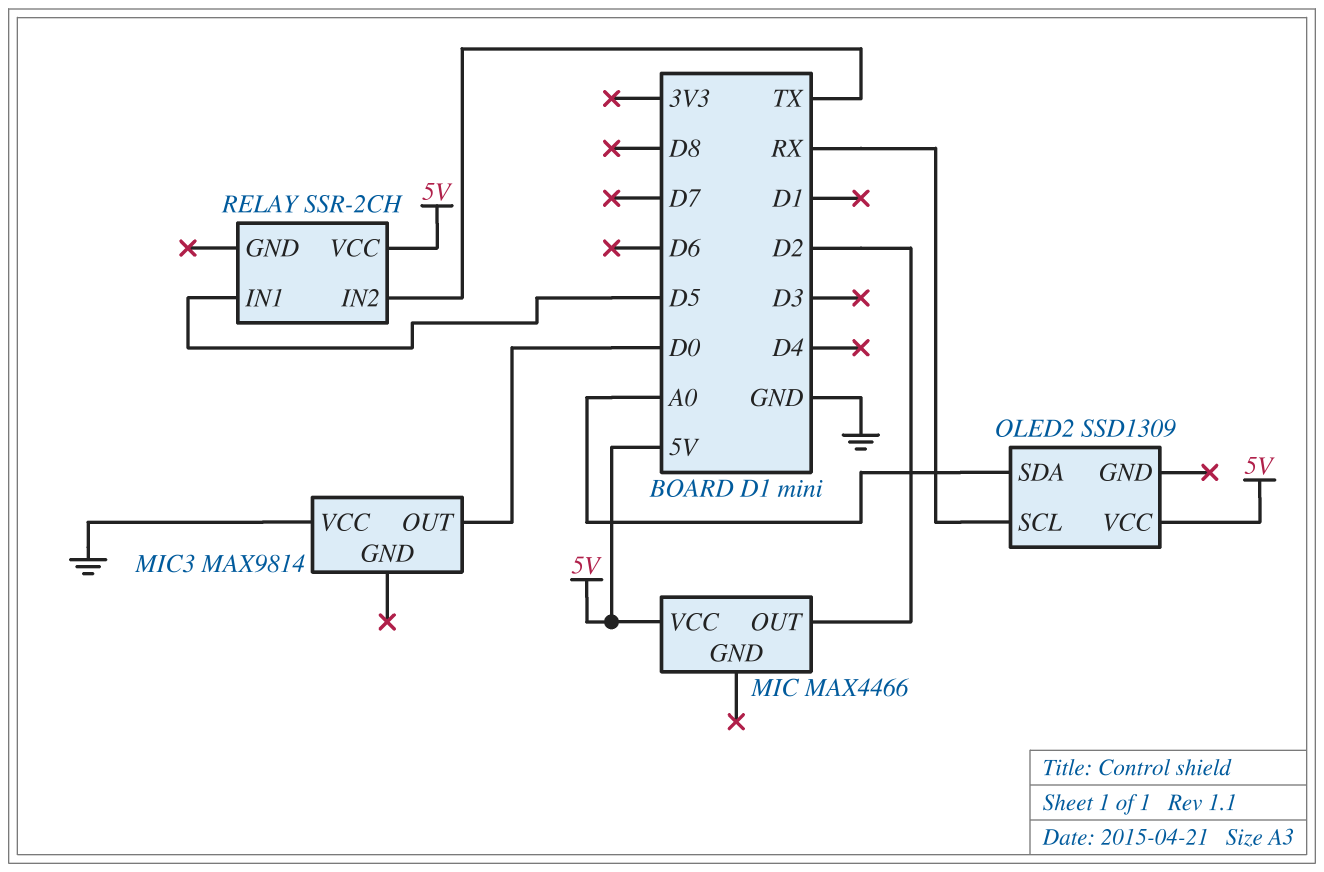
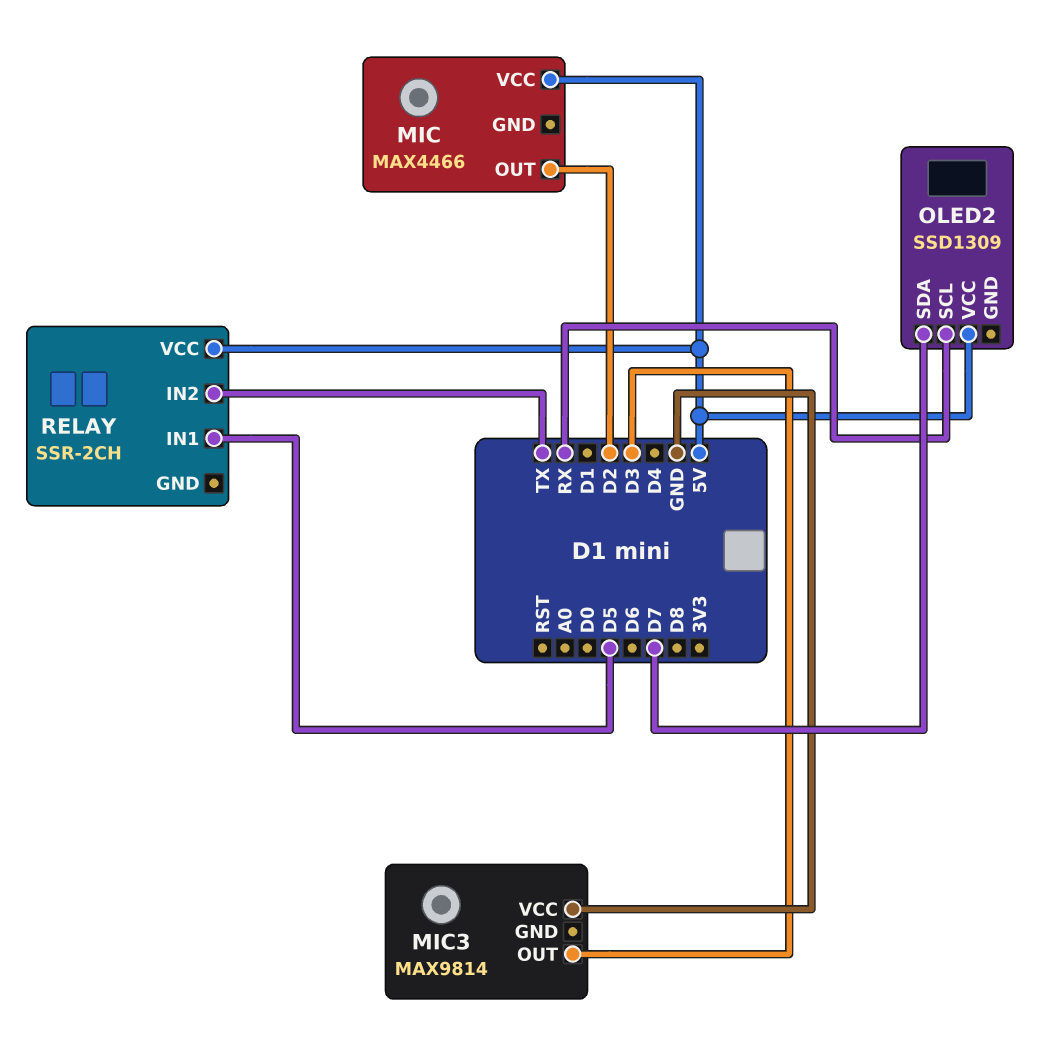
MIC3 pin OUT: D0 -> D3
OLED2 pin SDA: A0 -> D7

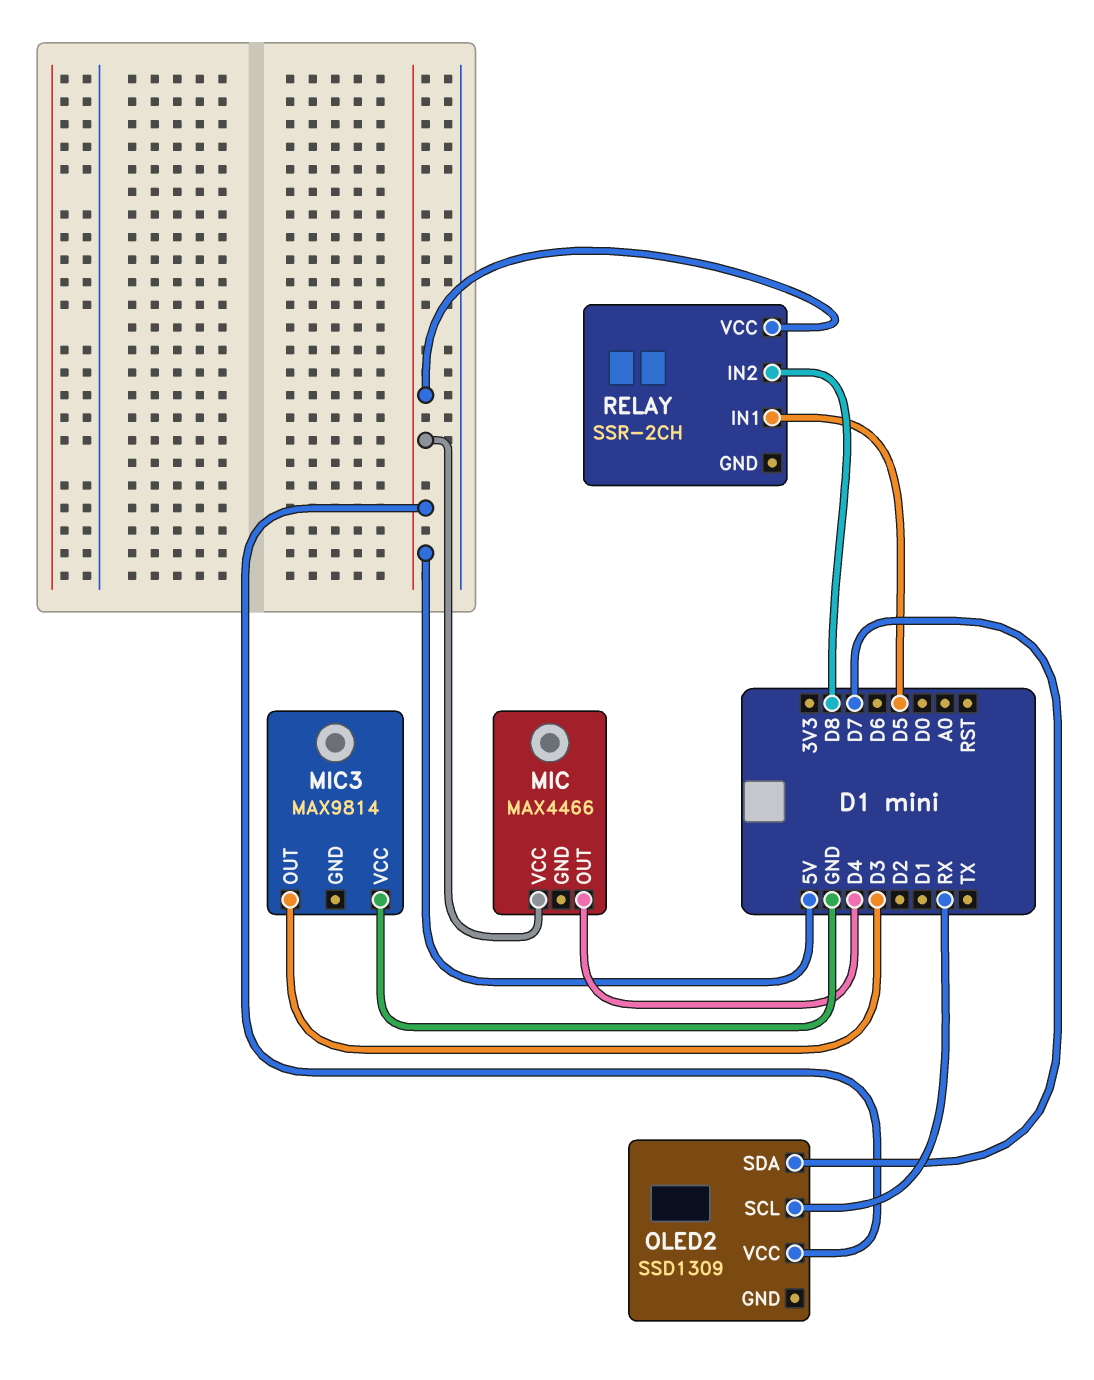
MIC pin OUT: D2 -> D4
RELAY pin IN2: TX -> D8

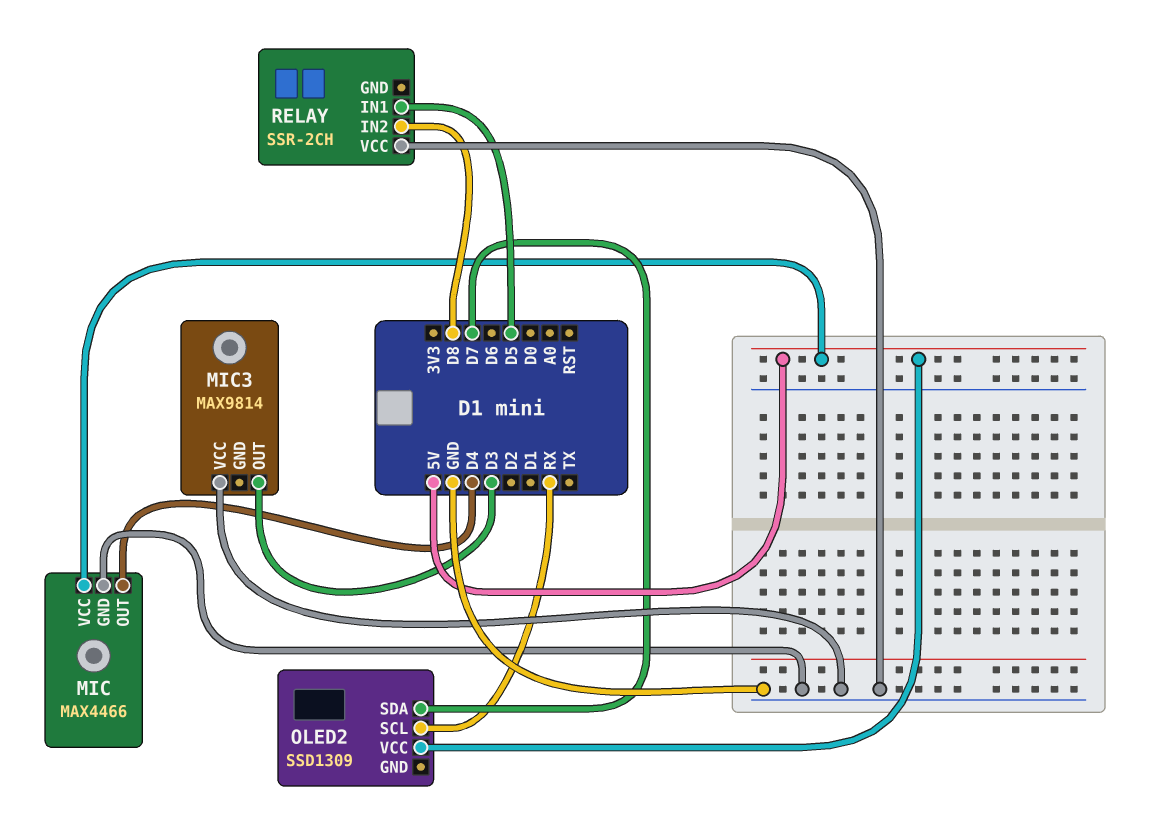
MIC pin GND: none -> GND
RELAY pin VCC: 5V -> GND

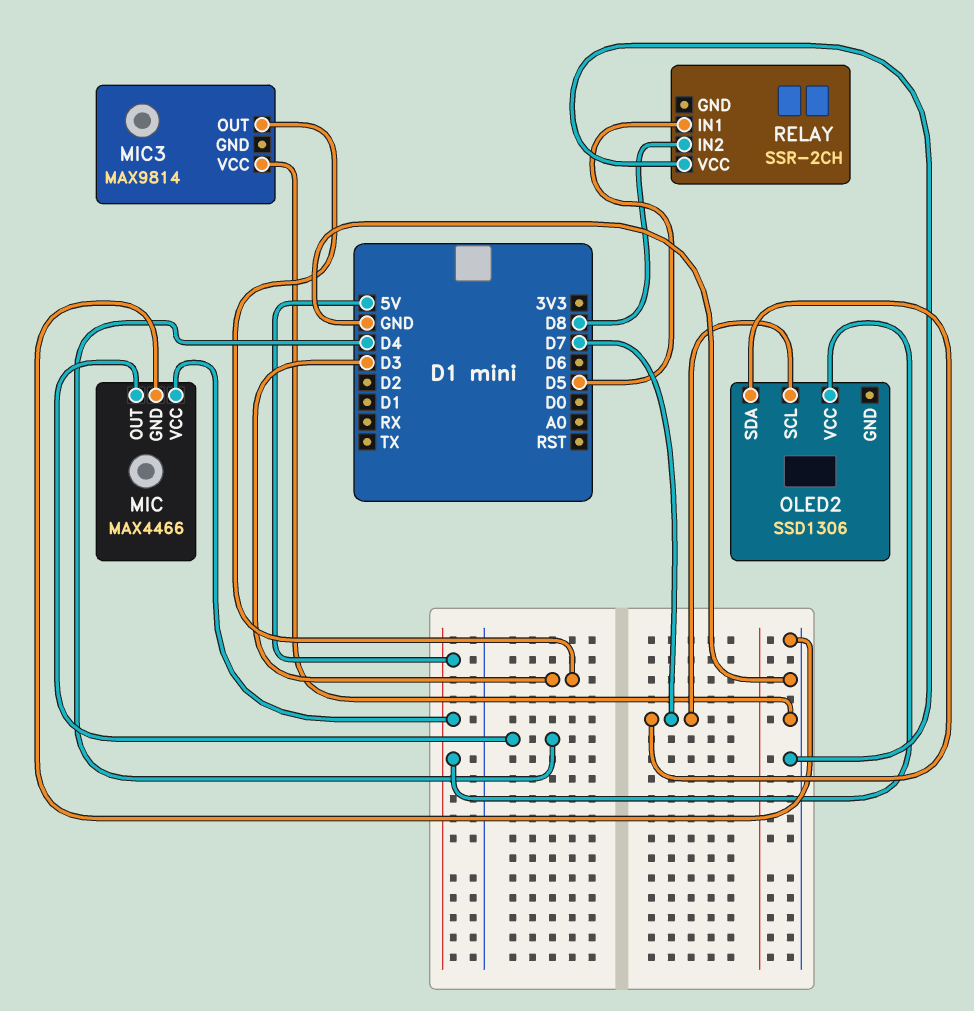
OLED2: SSD1309 -> SSD1306
OLED2 pin SCL: RX -> D7

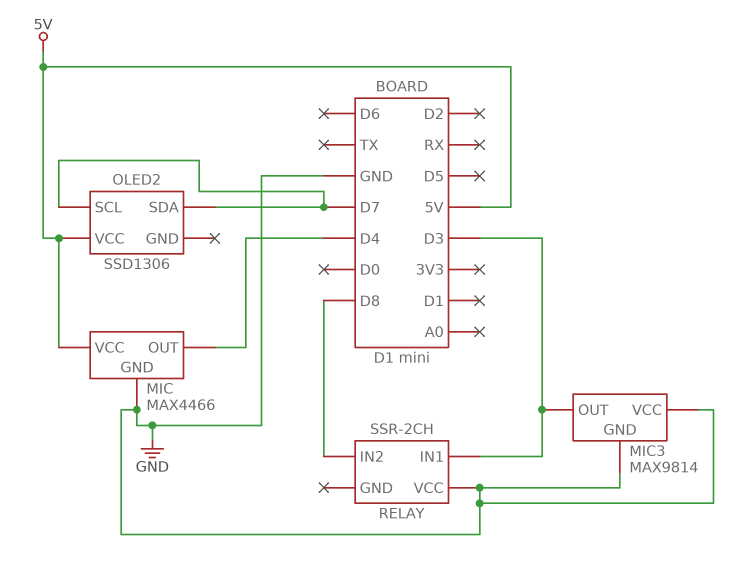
MIC3 pin GND: none -> GND
RELAY pin IN1: D5 -> D3

